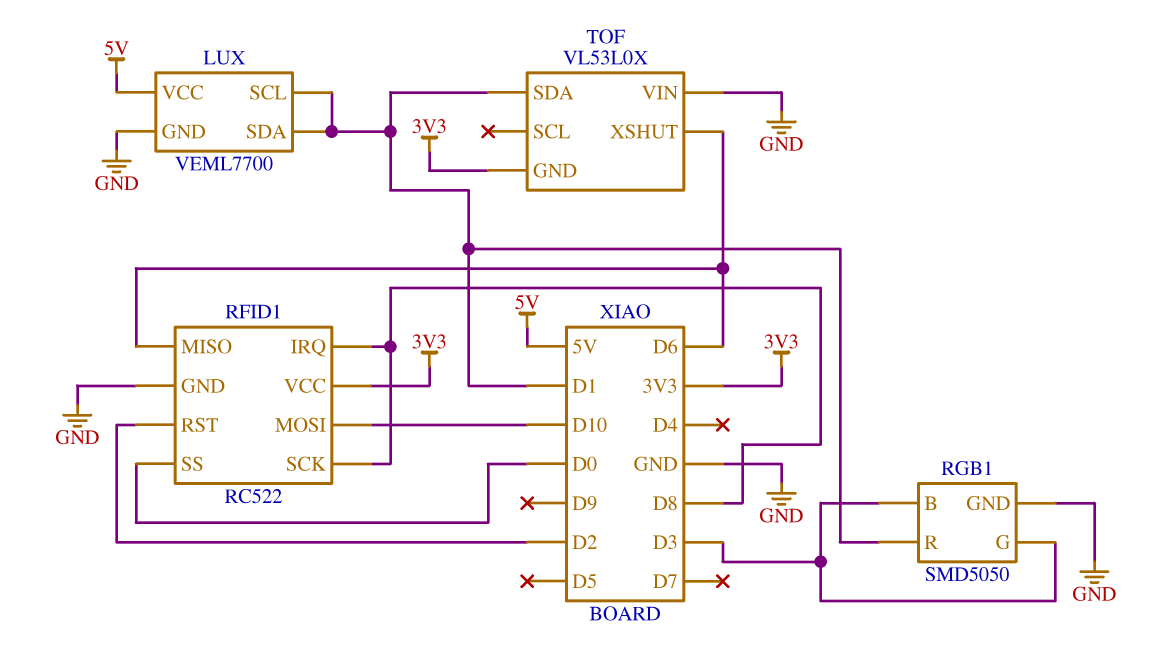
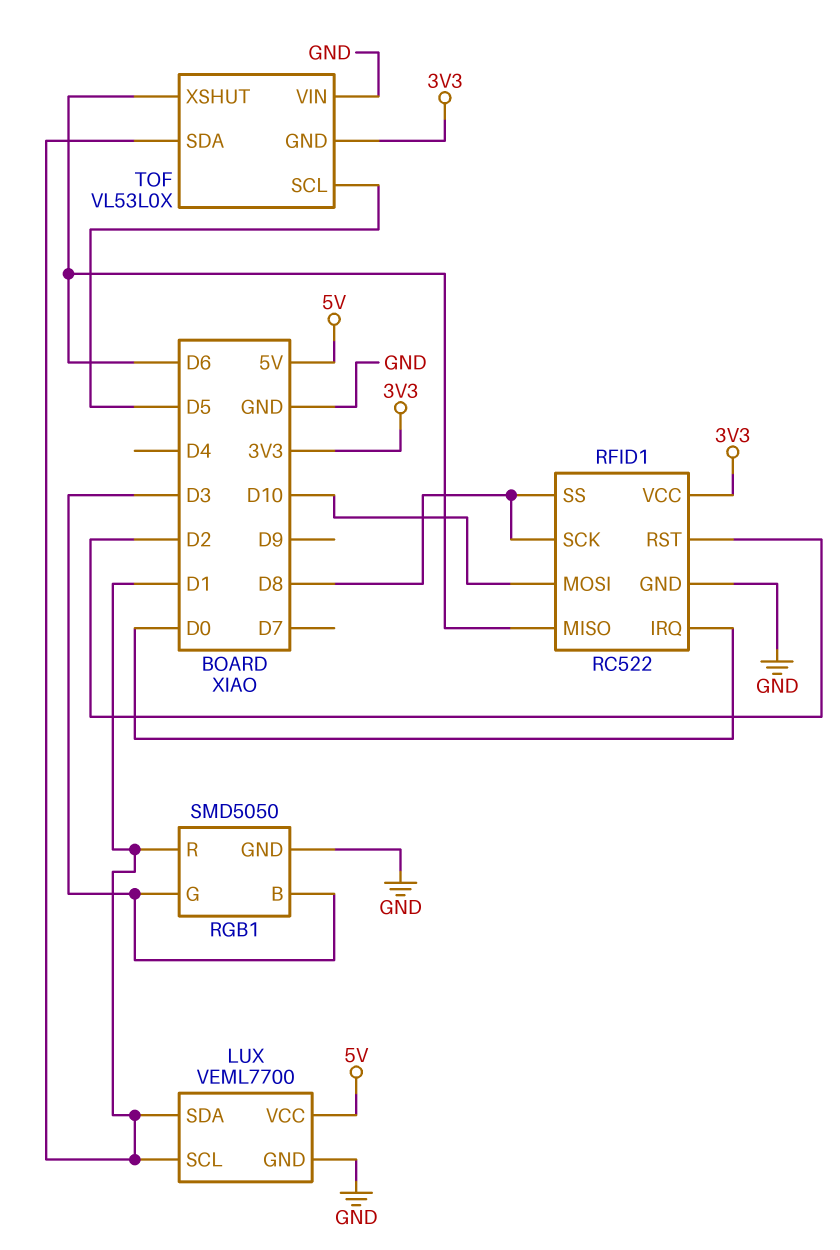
RFID1 pin IRQ: D8 -> D0
RFID1 pin SS: D0 -> D8
TOF pin SCL: none -> D5

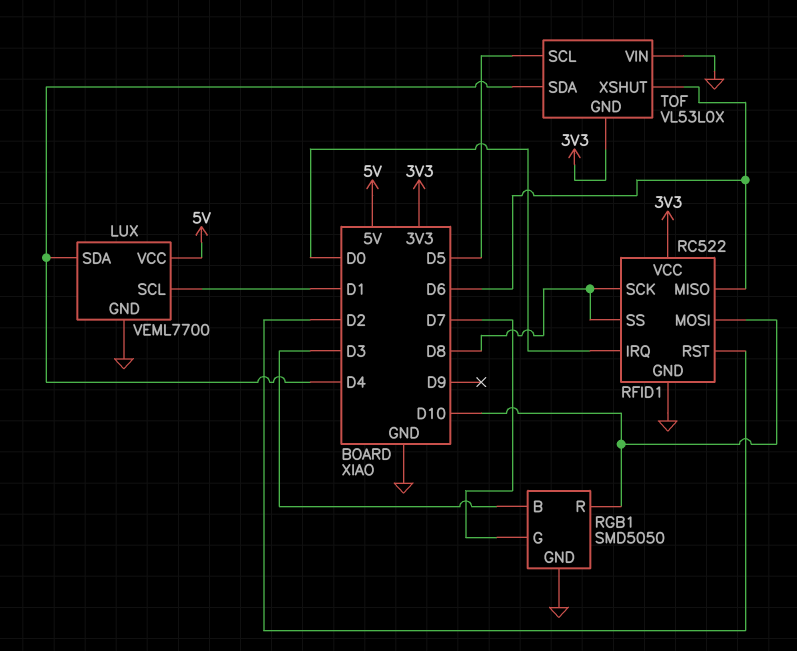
LUX pin SDA: D1 -> D4
RGB1 pin G: D3 -> D7
RGB1 pin R: D1 -> D10
TOF pin SDA: D1 -> D4

